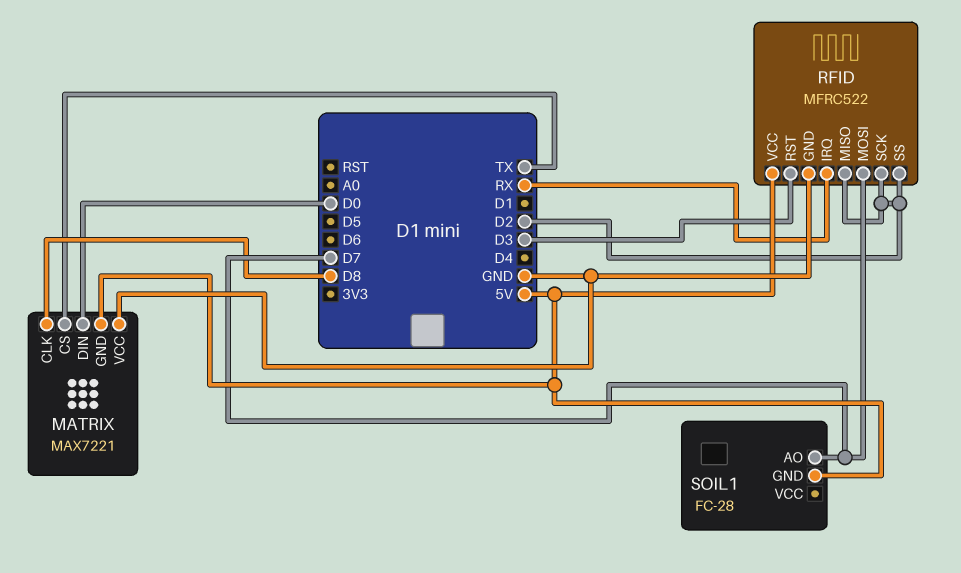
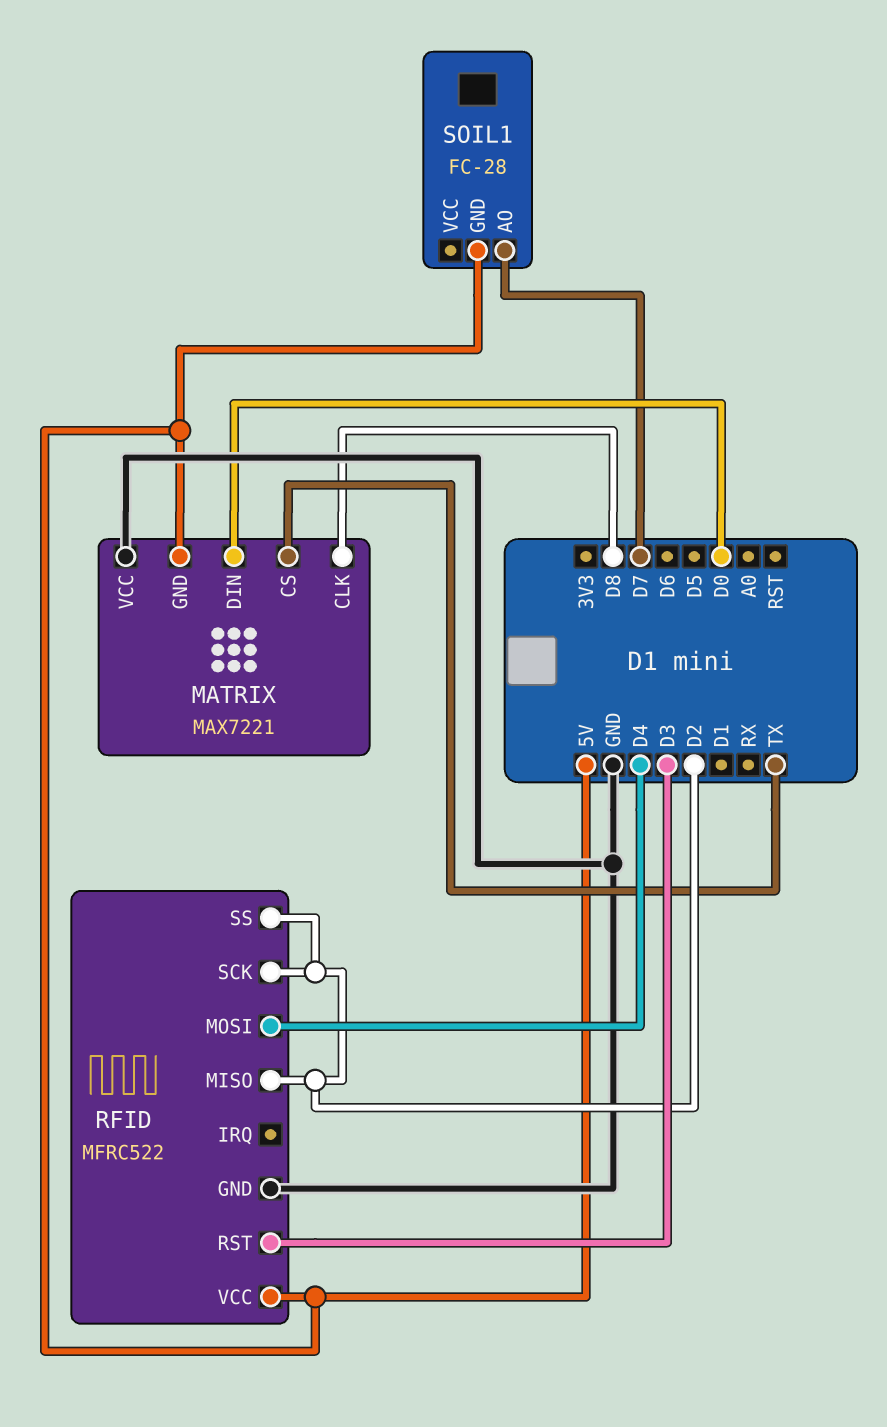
RFID pin IRQ: RX -> none
RFID pin MOSI: D7 -> D4

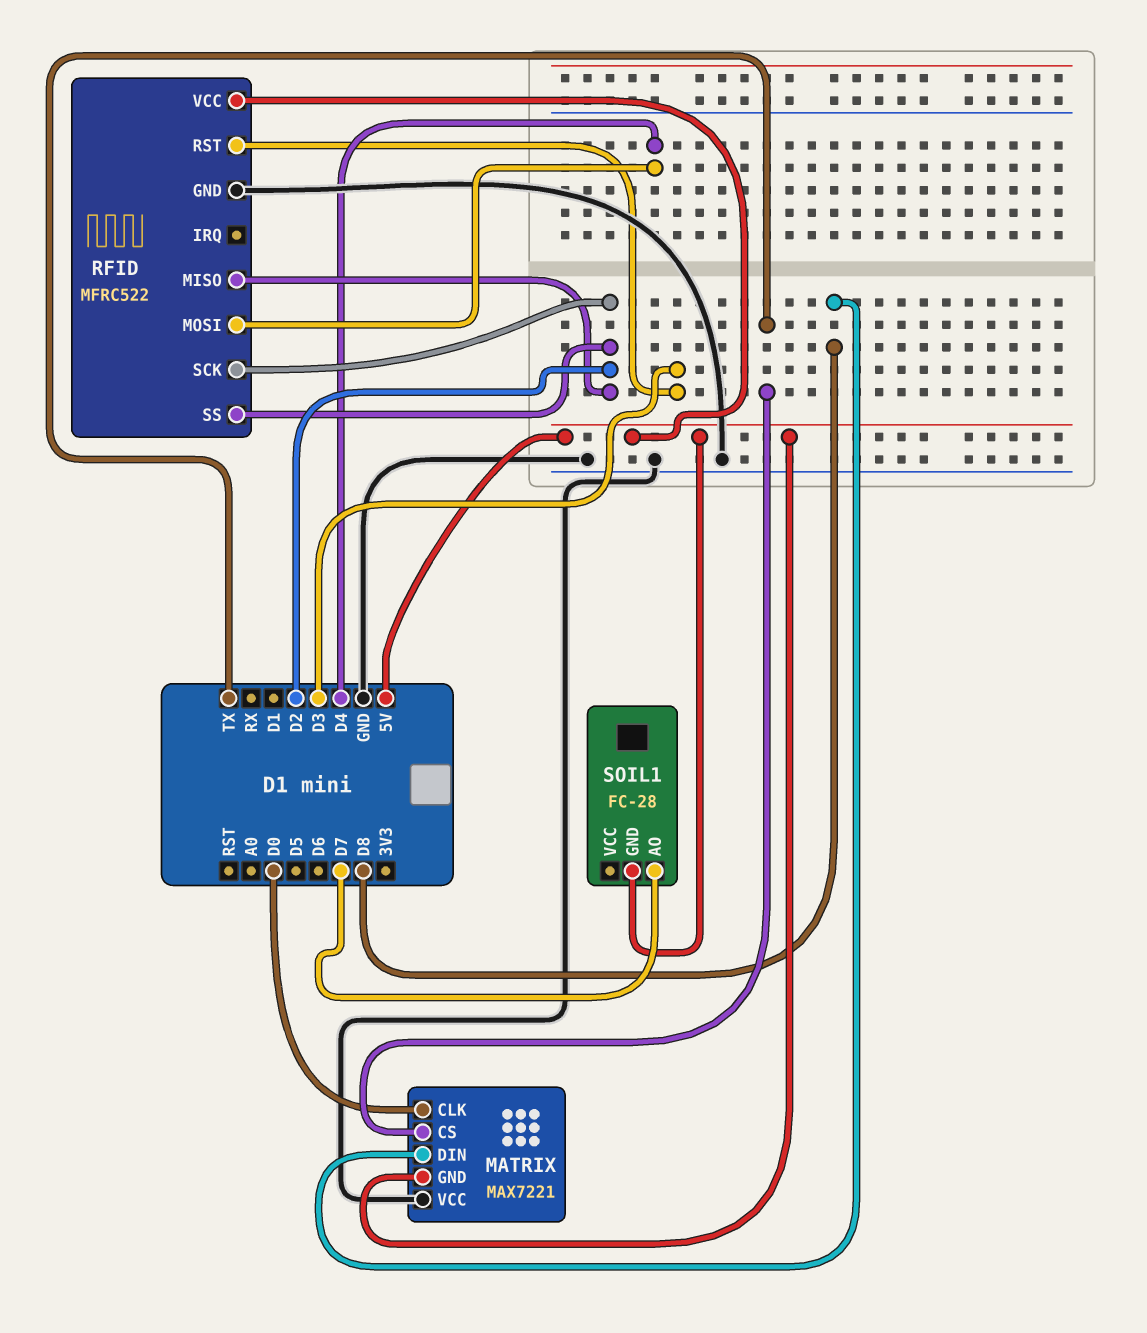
MATRIX pin CLK: D8 -> D0
MATRIX pin DIN: D0 -> D8

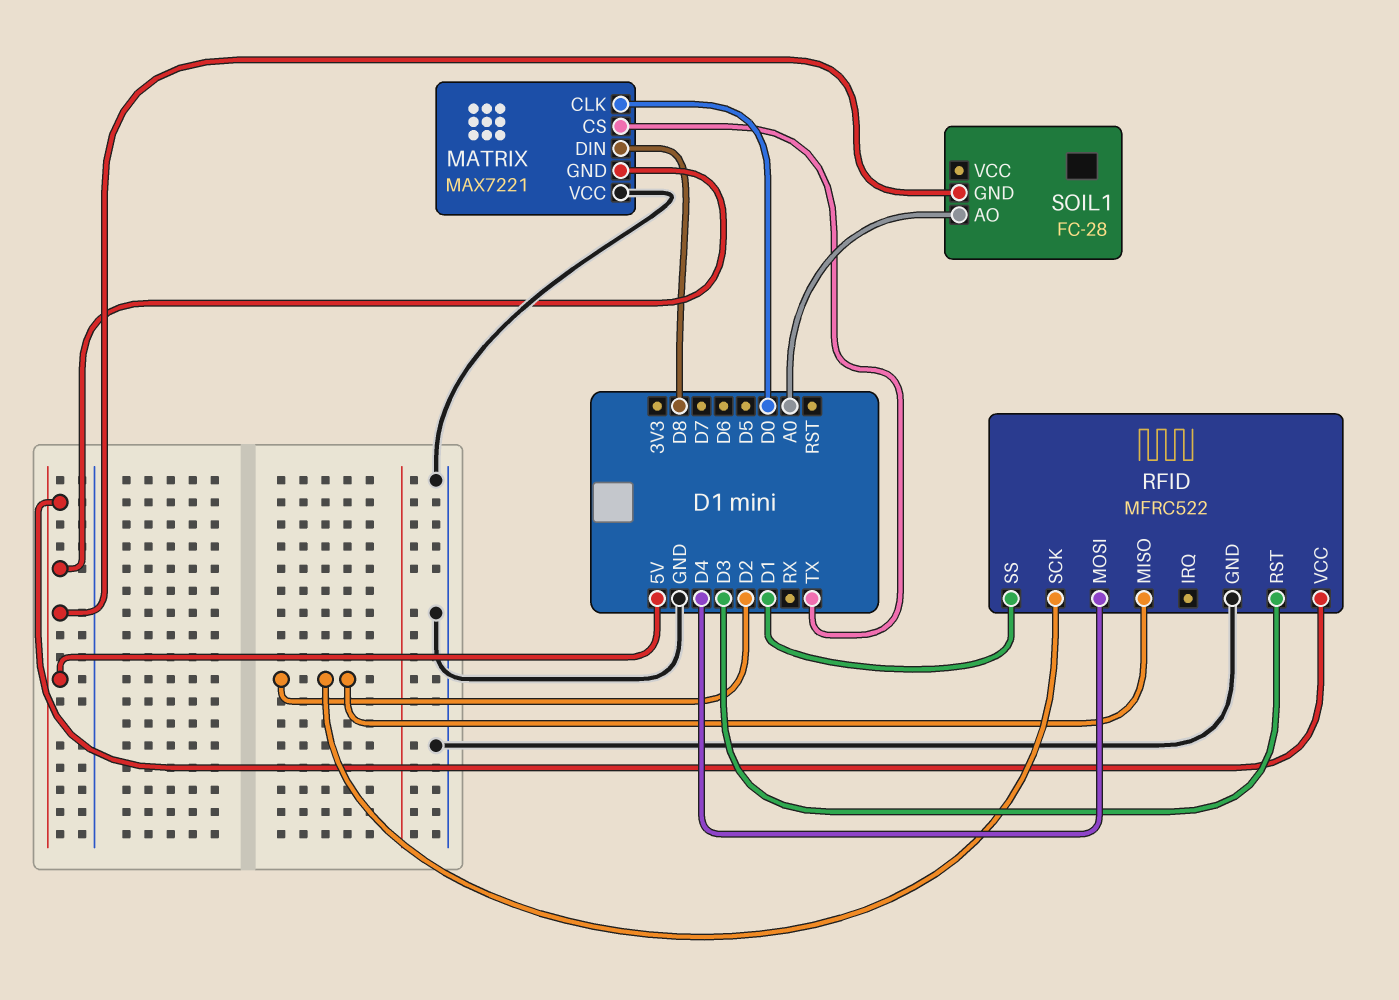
RFID pin SS: D2 -> D1
SOIL1 pin AO: D7 -> A0

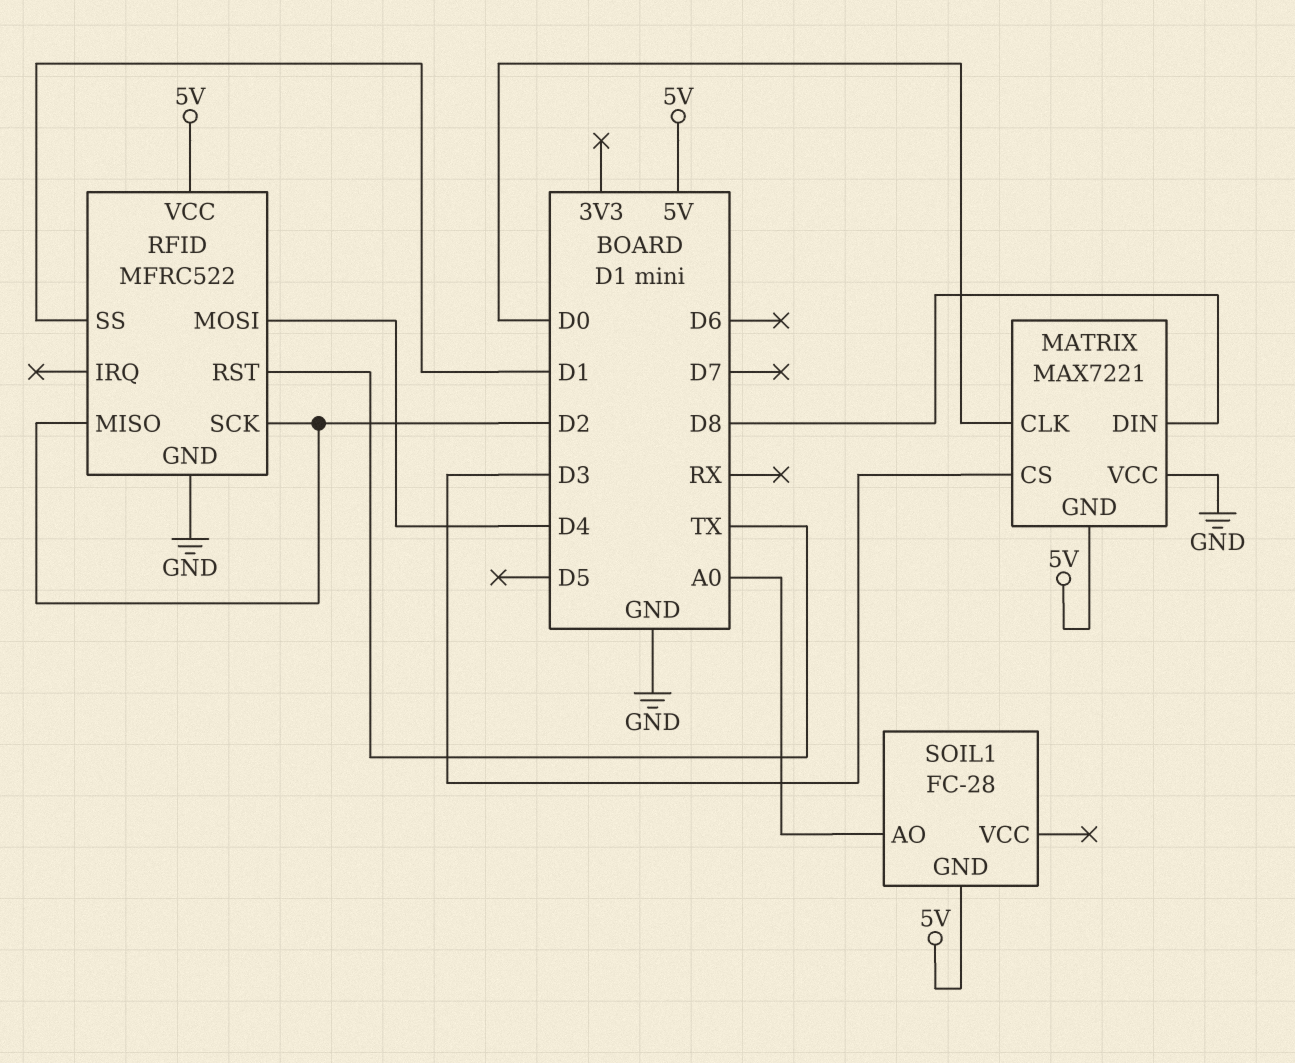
MATRIX pin CS: TX -> D3
RFID pin RST: D3 -> TX

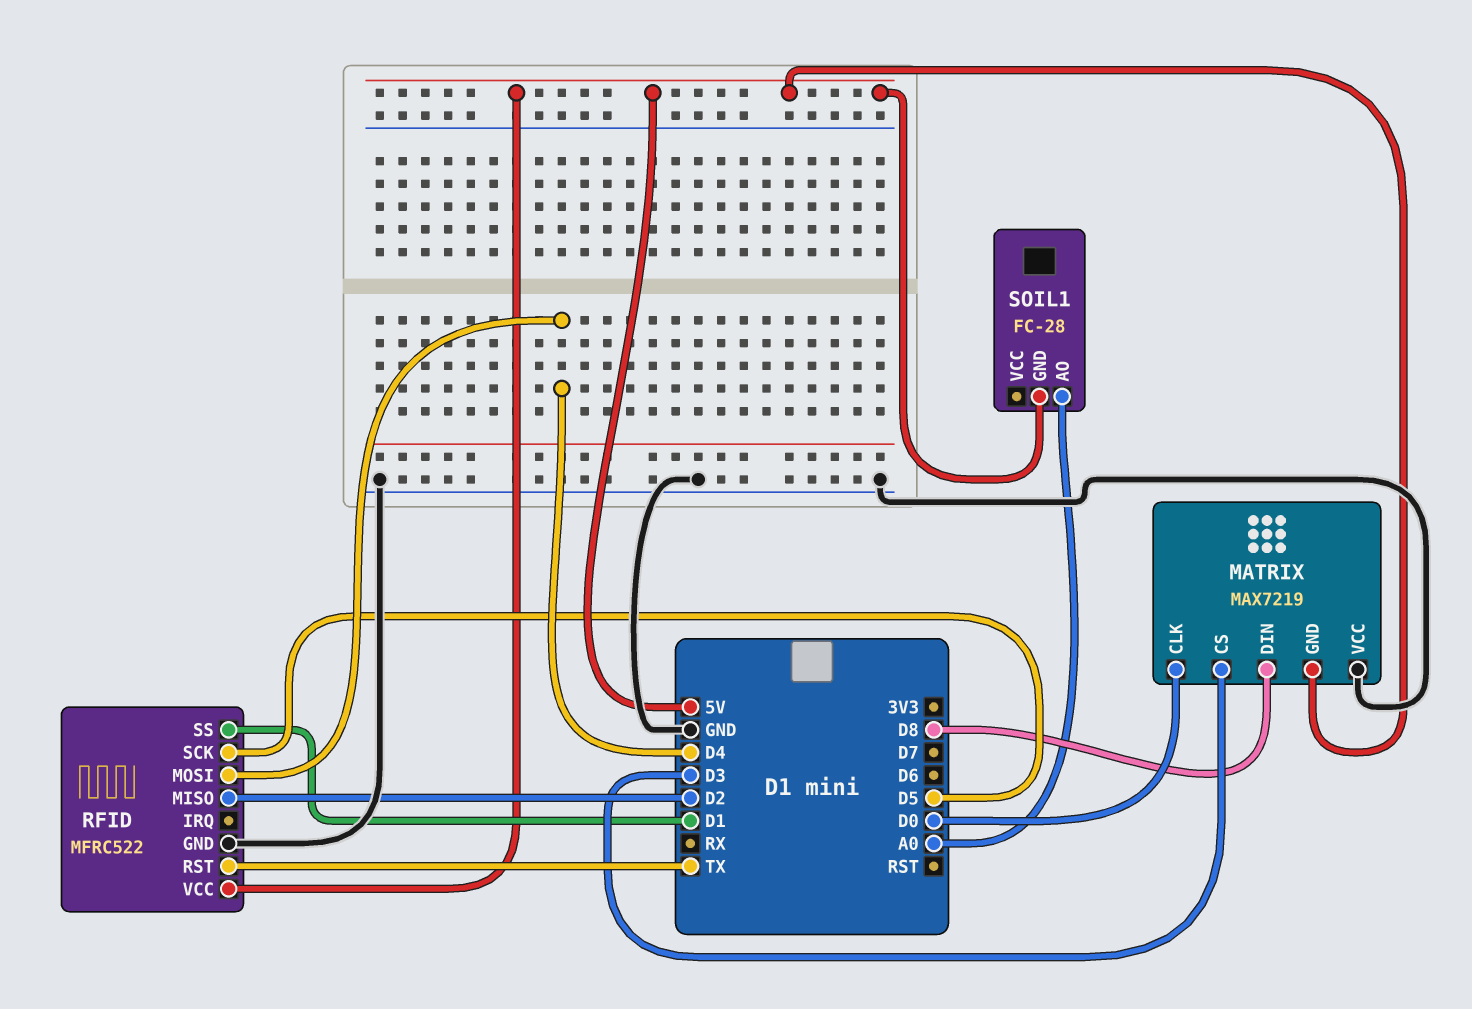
MATRIX: MAX7221 -> MAX7219
RFID pin SCK: D2 -> D5

